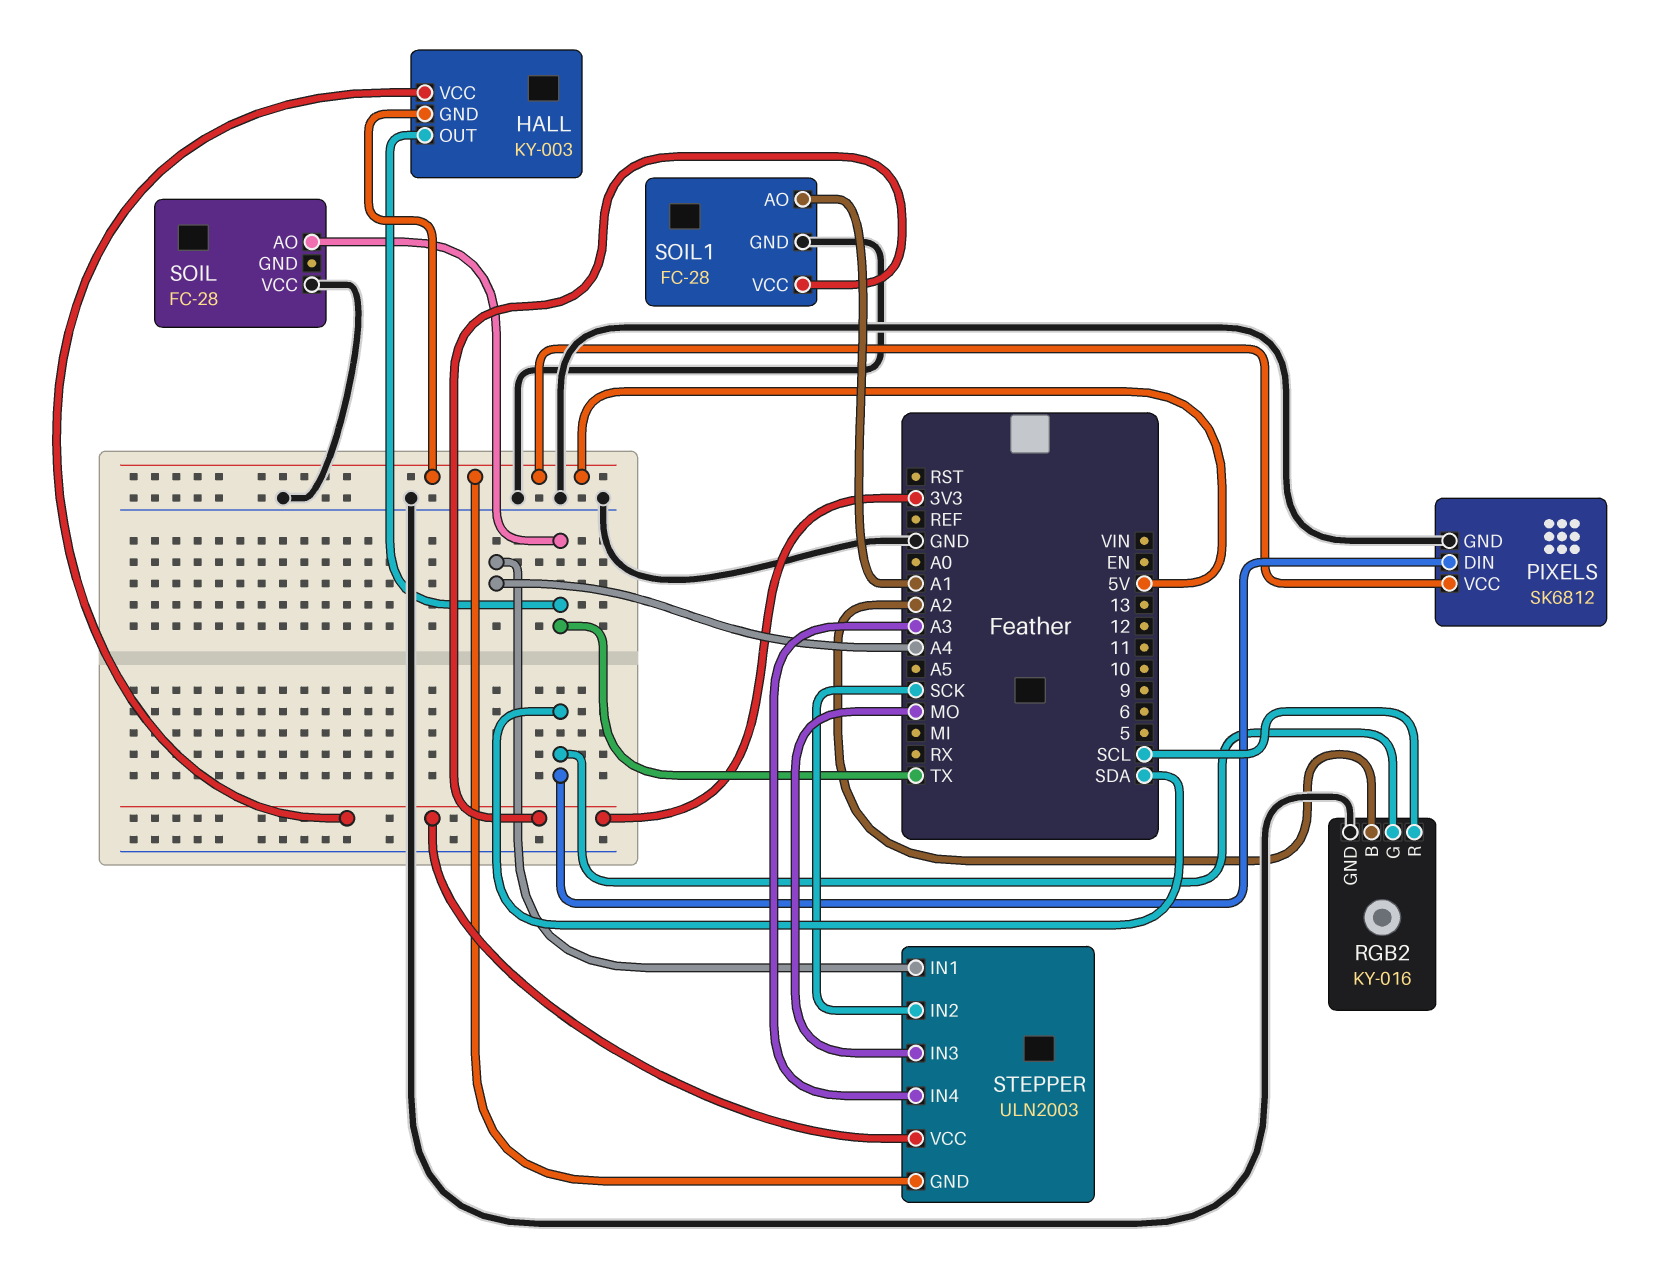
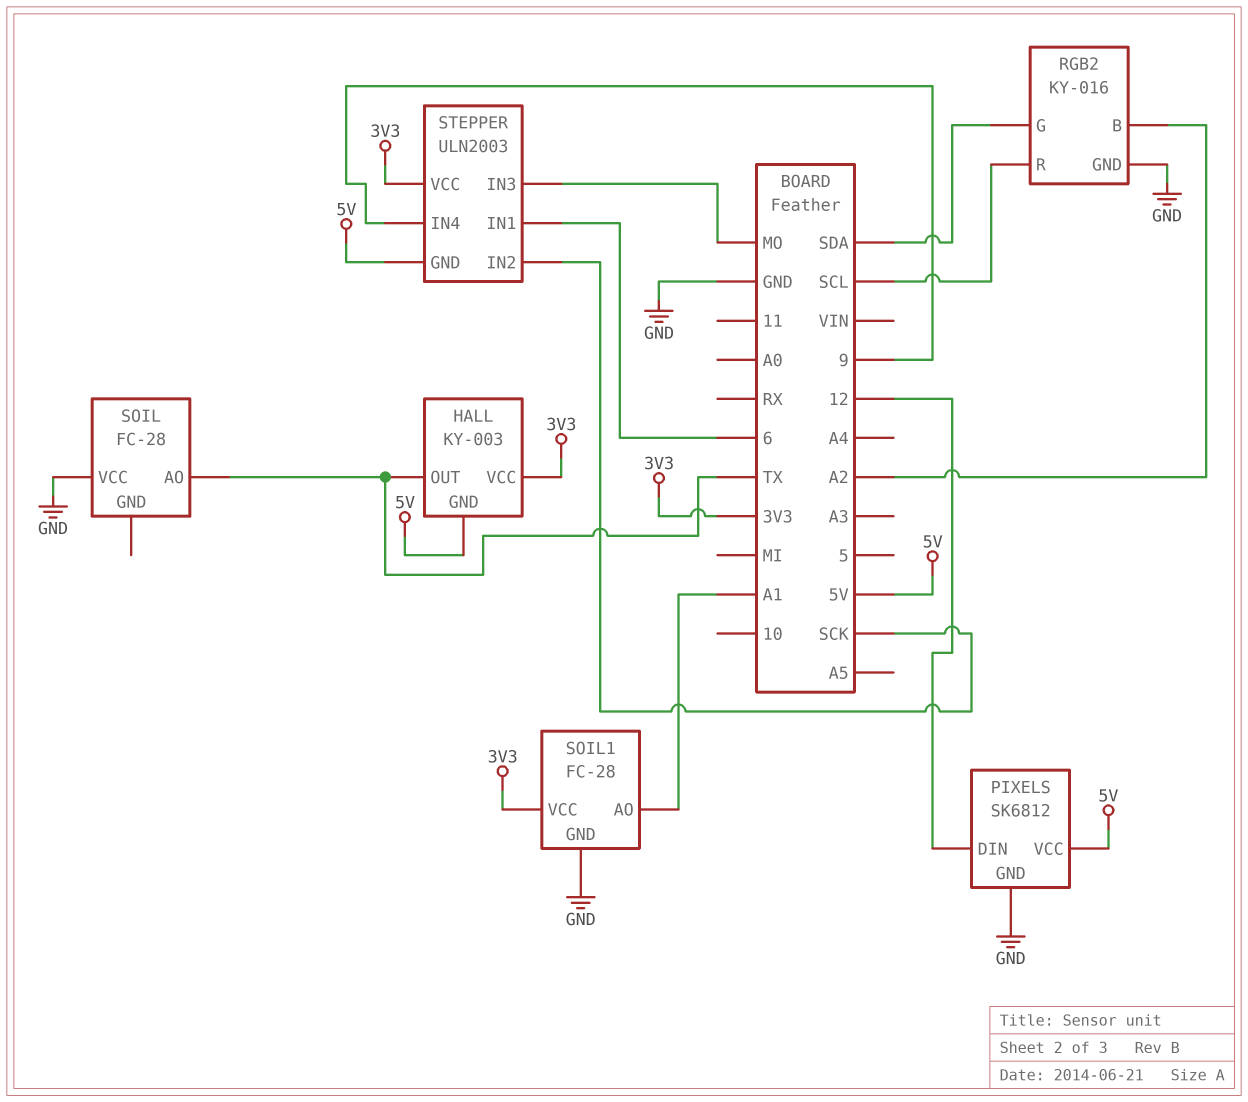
PIXELS pin DIN: SDA -> 12
STEPPER pin IN1: A4 -> 6
STEPPER pin IN4: A3 -> 9

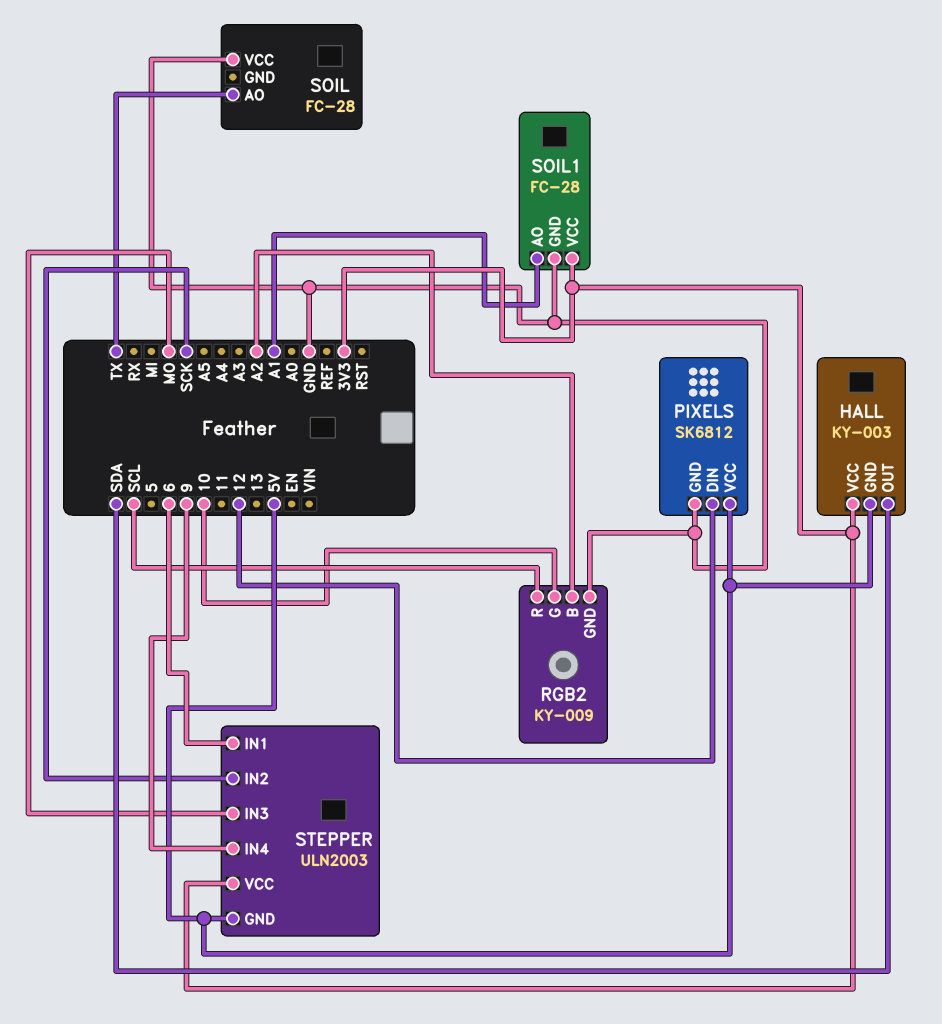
HALL pin OUT: TX -> SDA
RGB2: KY-016 -> KY-009
RGB2 pin G: SDA -> 10

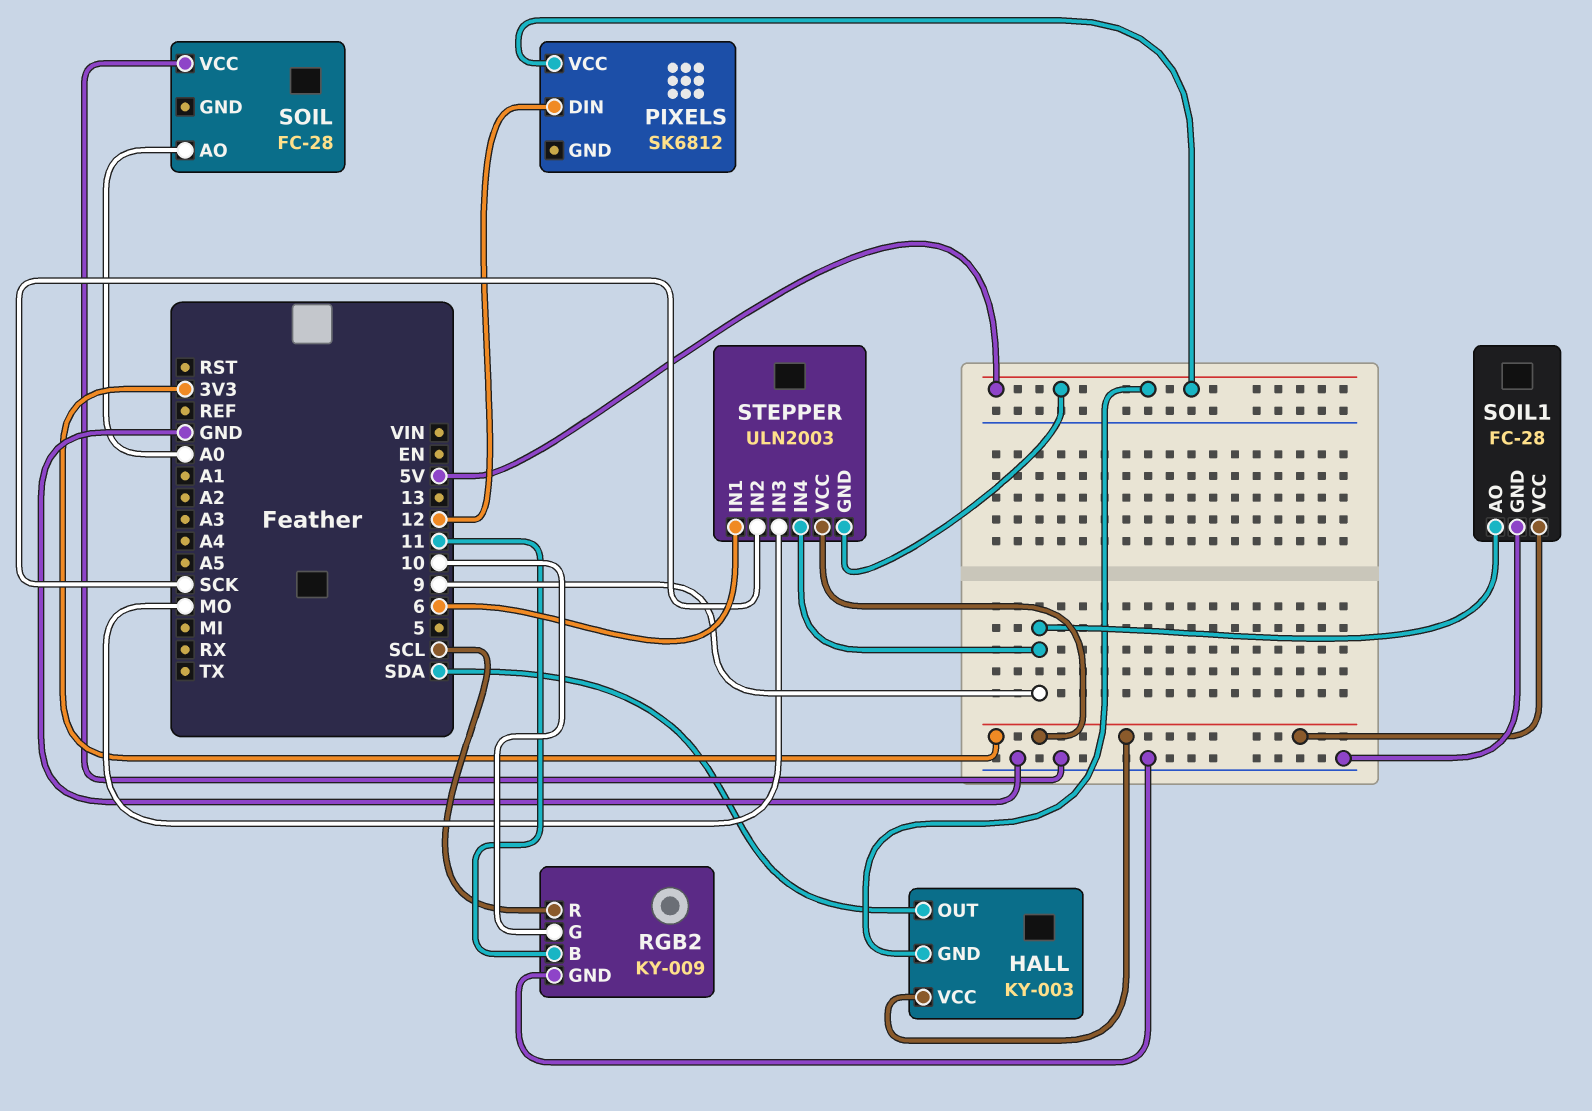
PIXELS pin GND: GND -> none
RGB2 pin B: A2 -> 11
SOIL pin AO: TX -> A0
SOIL1 pin AO: A1 -> 9

